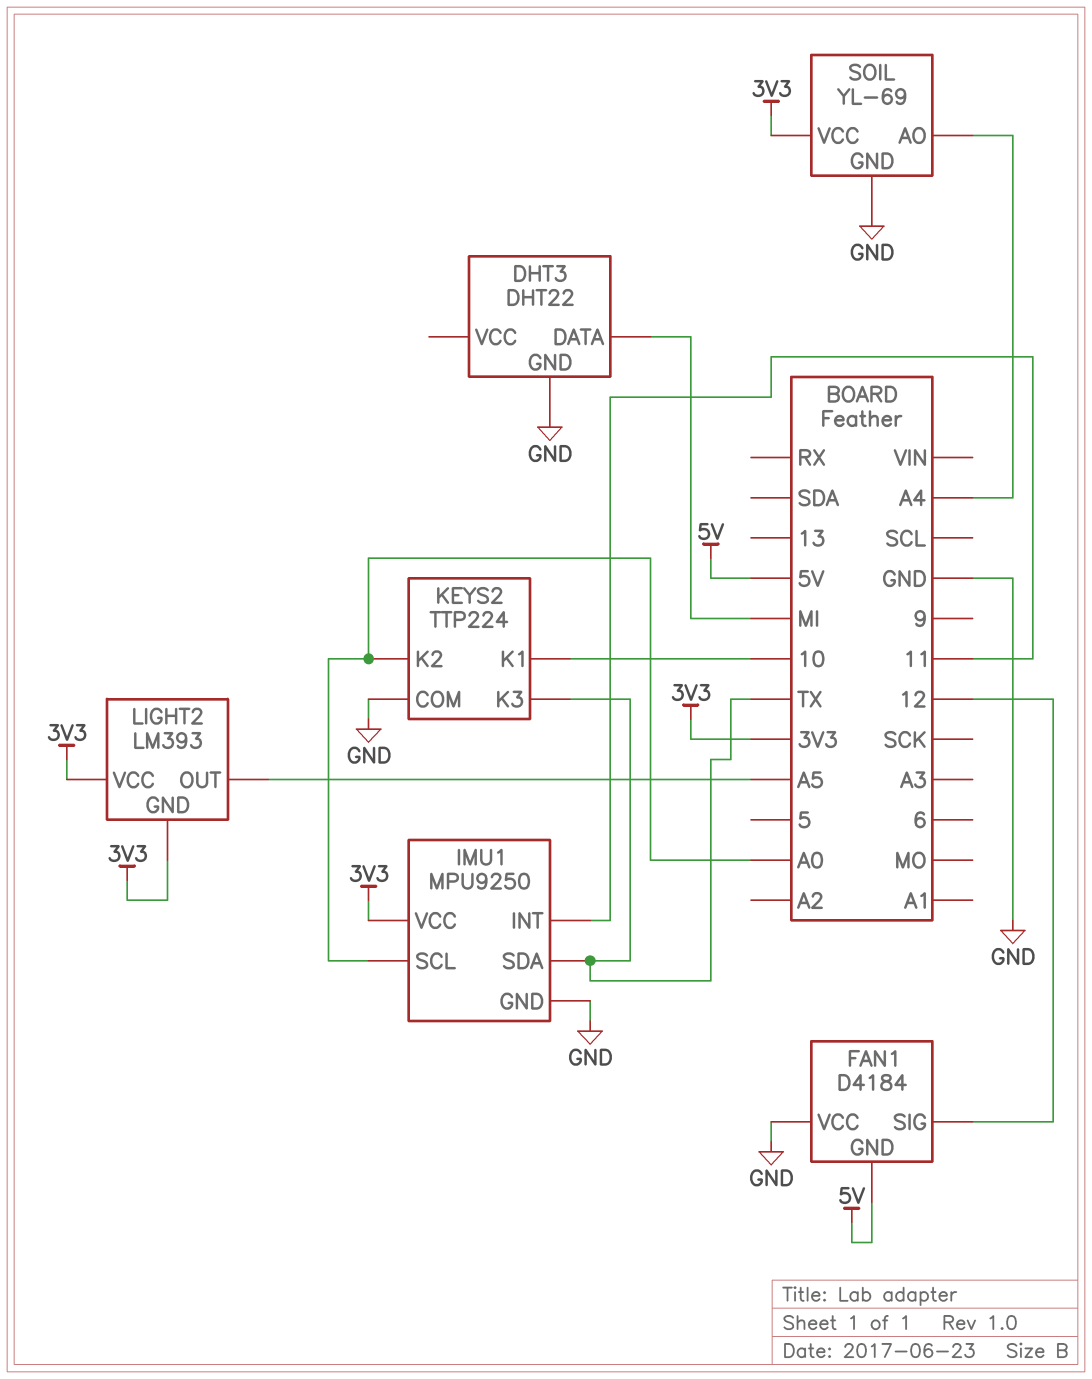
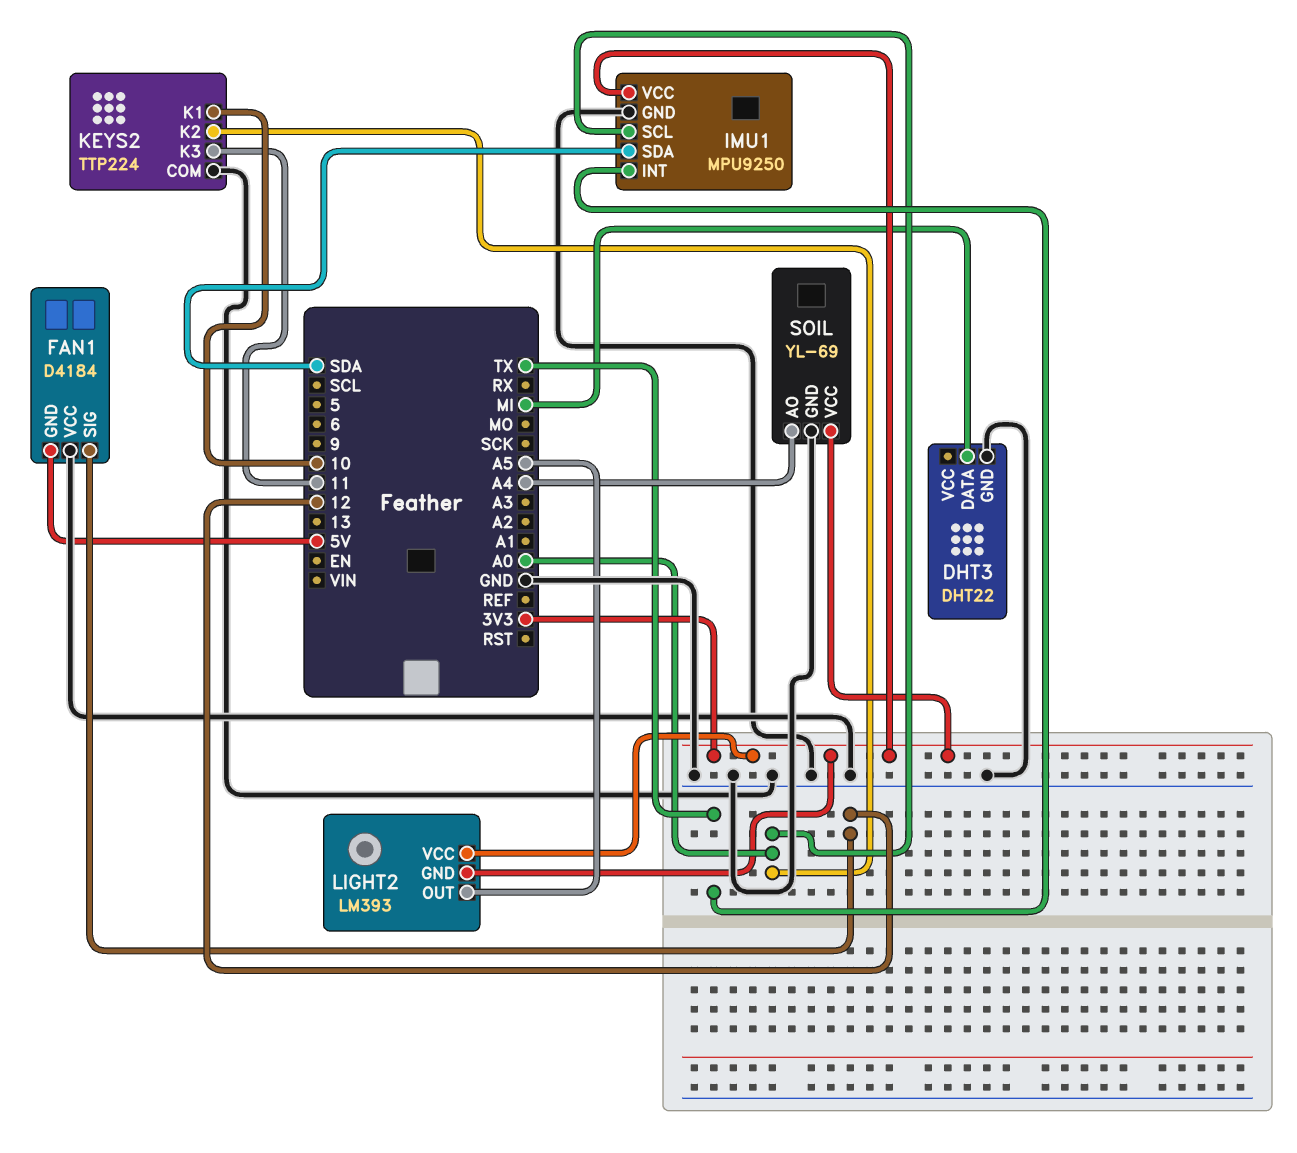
IMU1 pin INT: 11 -> TX
IMU1 pin SDA: TX -> SDA
KEYS2 pin K3: TX -> 11

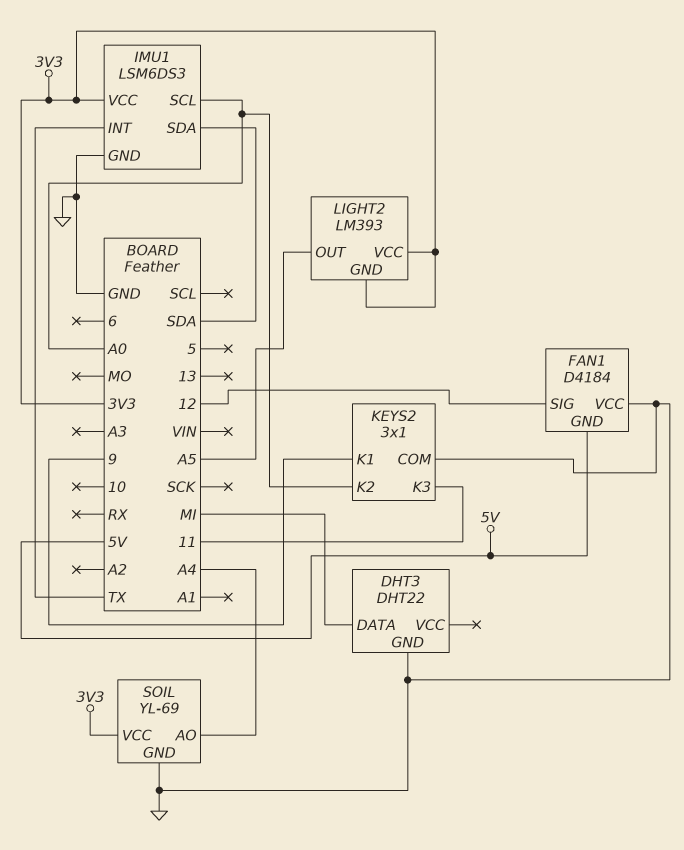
IMU1: MPU9250 -> LSM6DS3
KEYS2: TTP224 -> 3x1
KEYS2 pin K1: 10 -> 9

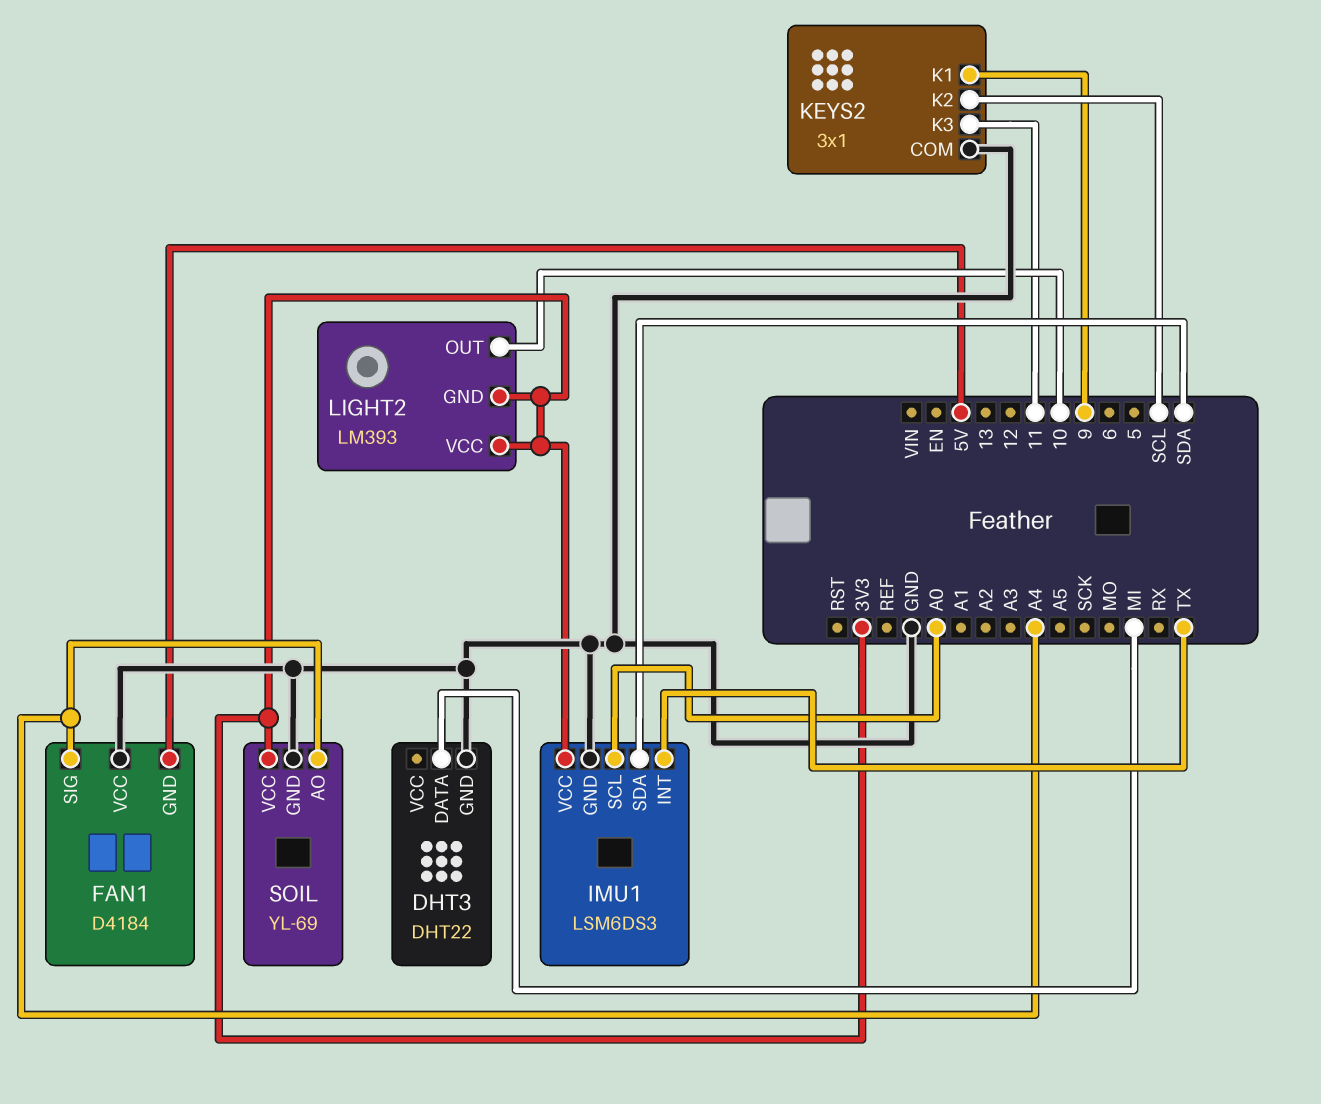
FAN1 pin SIG: 12 -> A4
KEYS2 pin K2: A0 -> SCL
LIGHT2 pin OUT: A5 -> 10

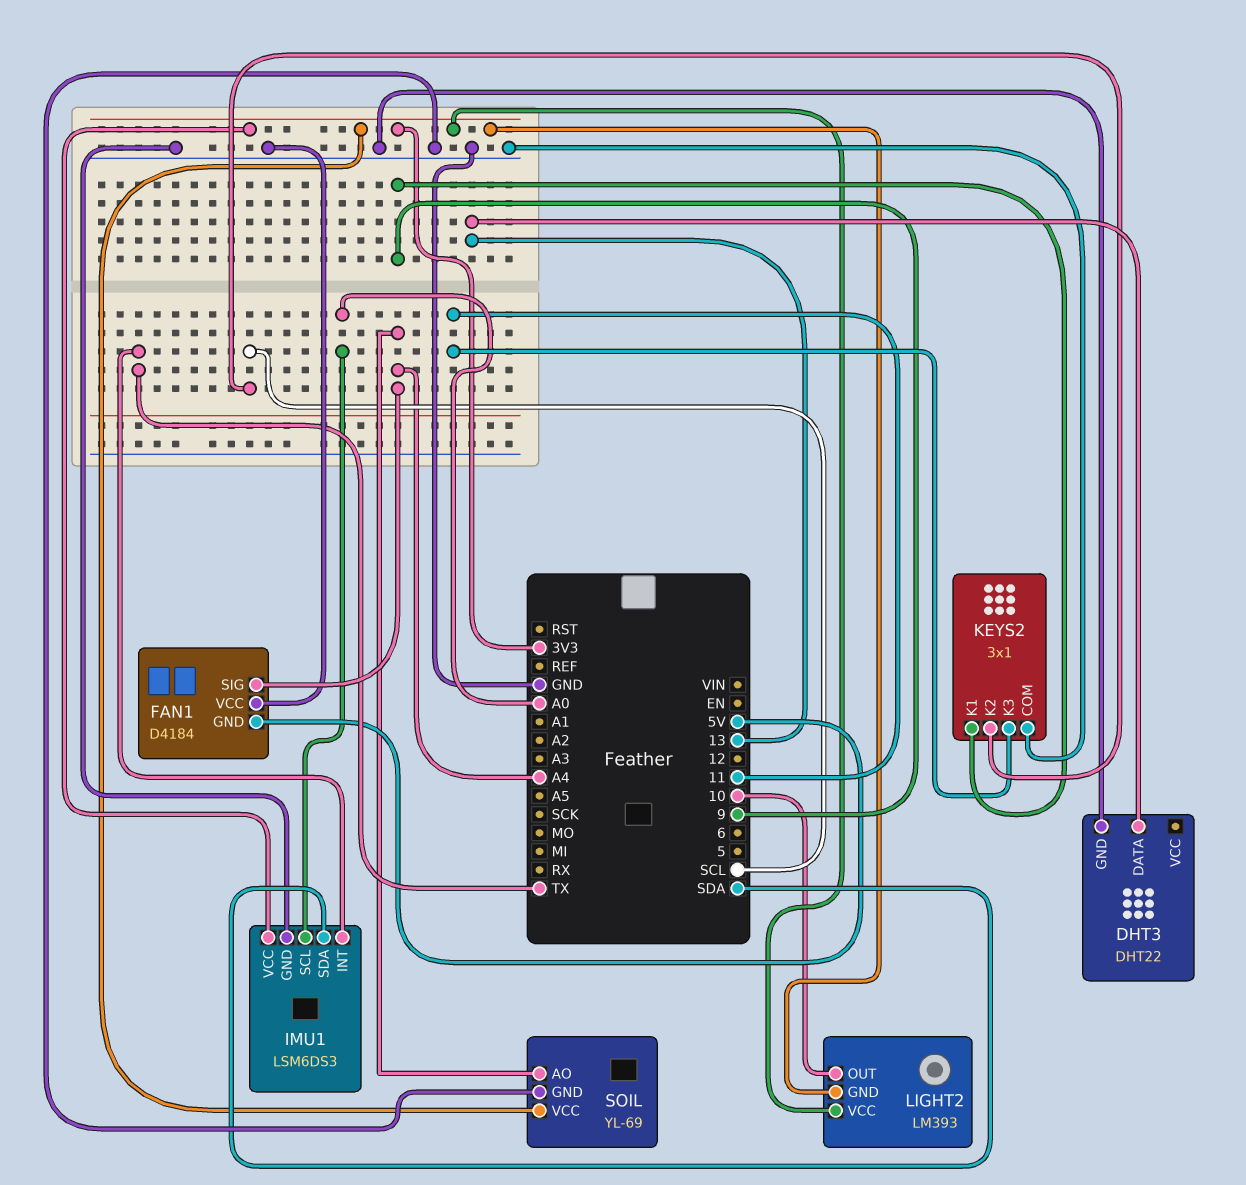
DHT3 pin DATA: MI -> 13

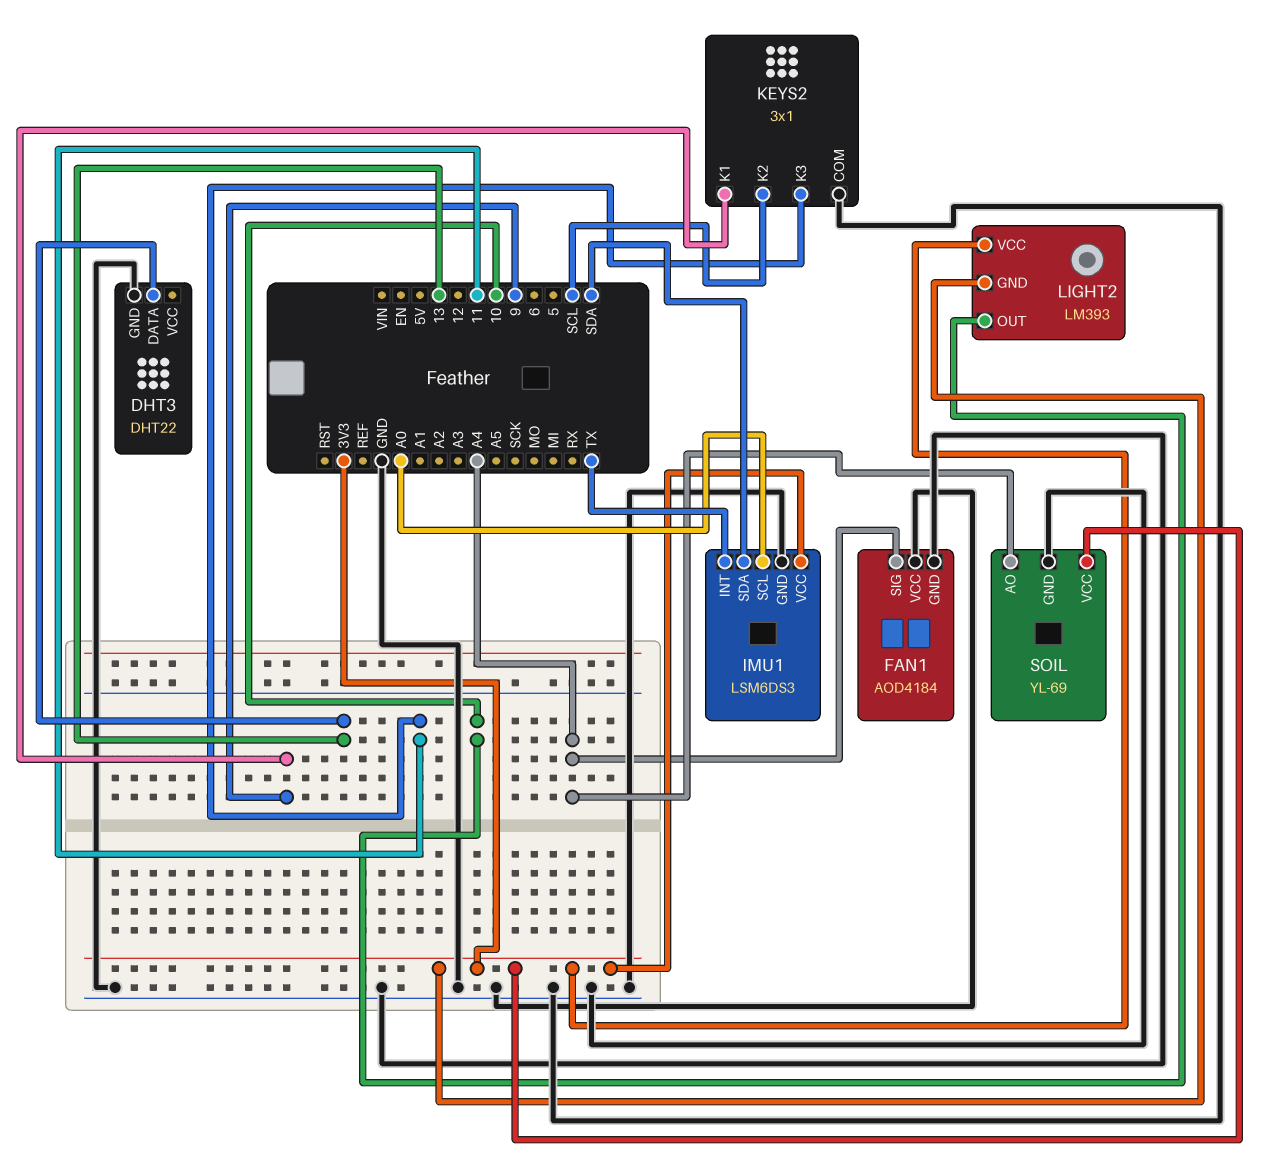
FAN1: D4184 -> AOD4184
FAN1 pin GND: 5V -> GND

